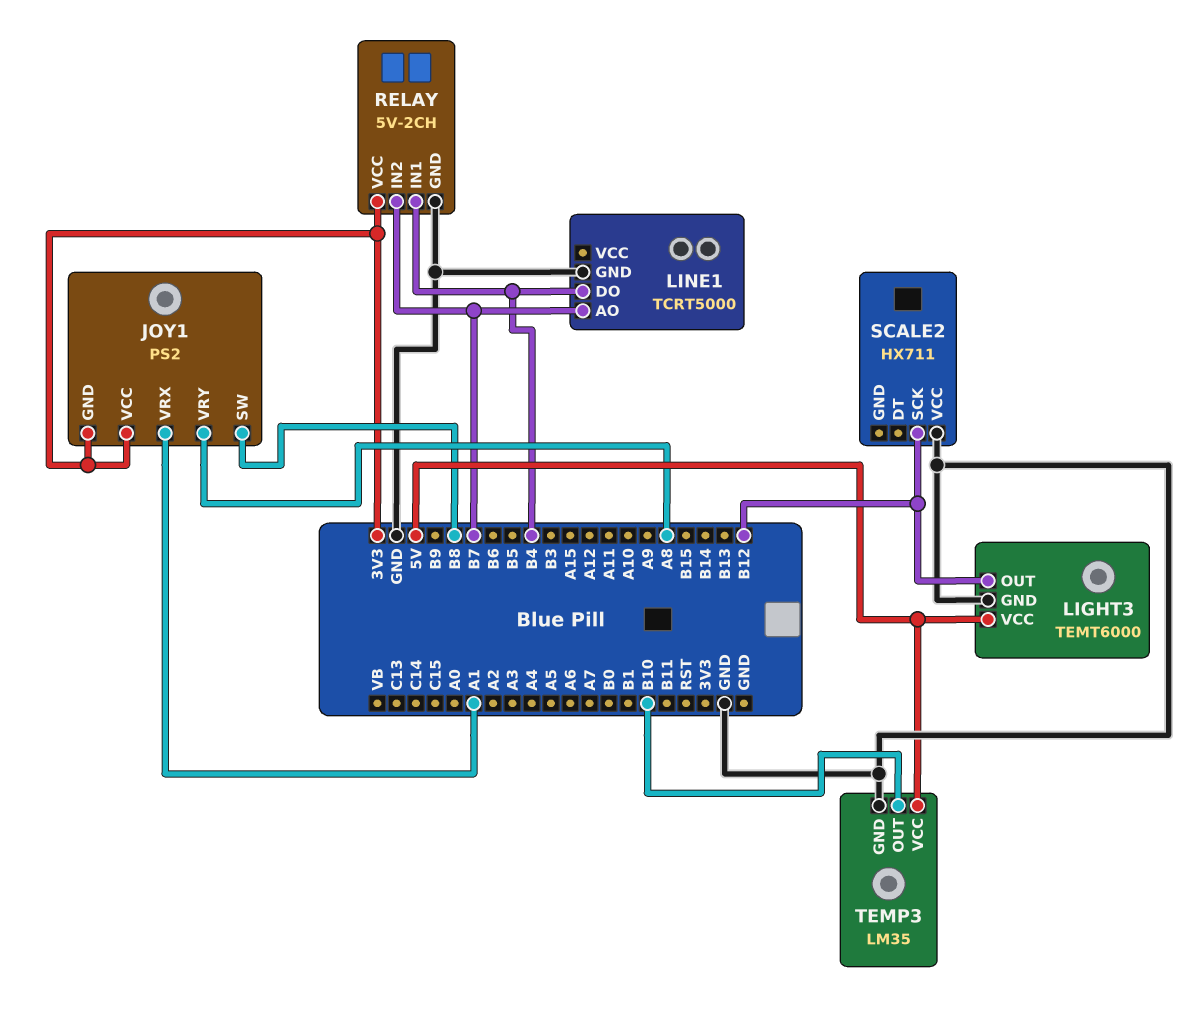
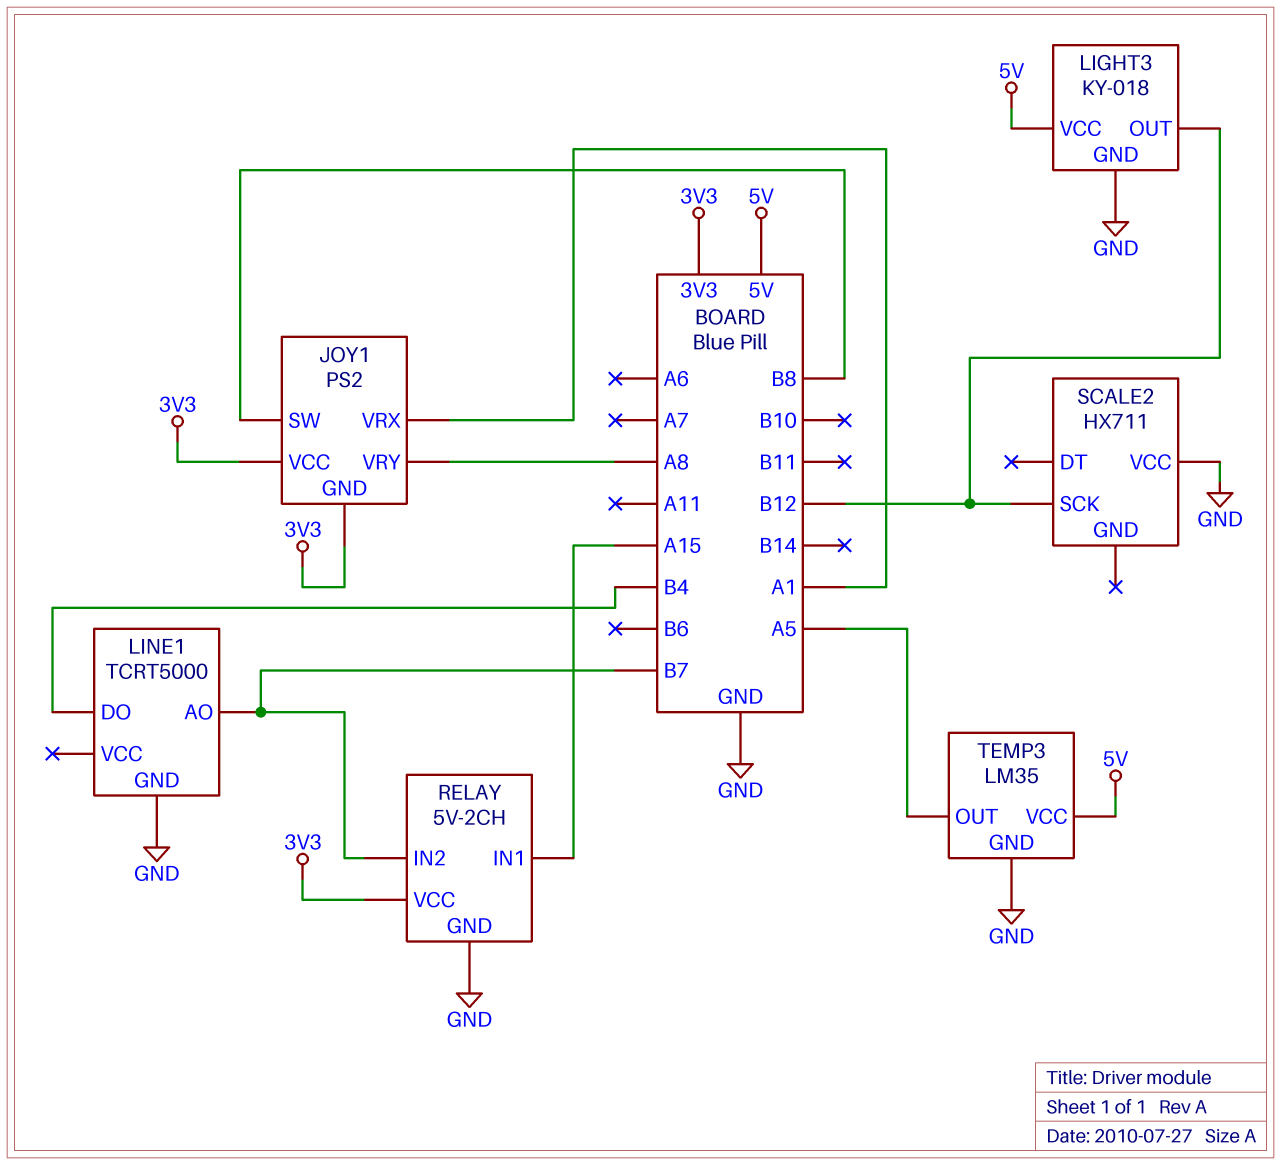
LIGHT3: TEMT6000 -> KY-018
RELAY pin IN1: B4 -> A15
TEMP3 pin OUT: B10 -> A5

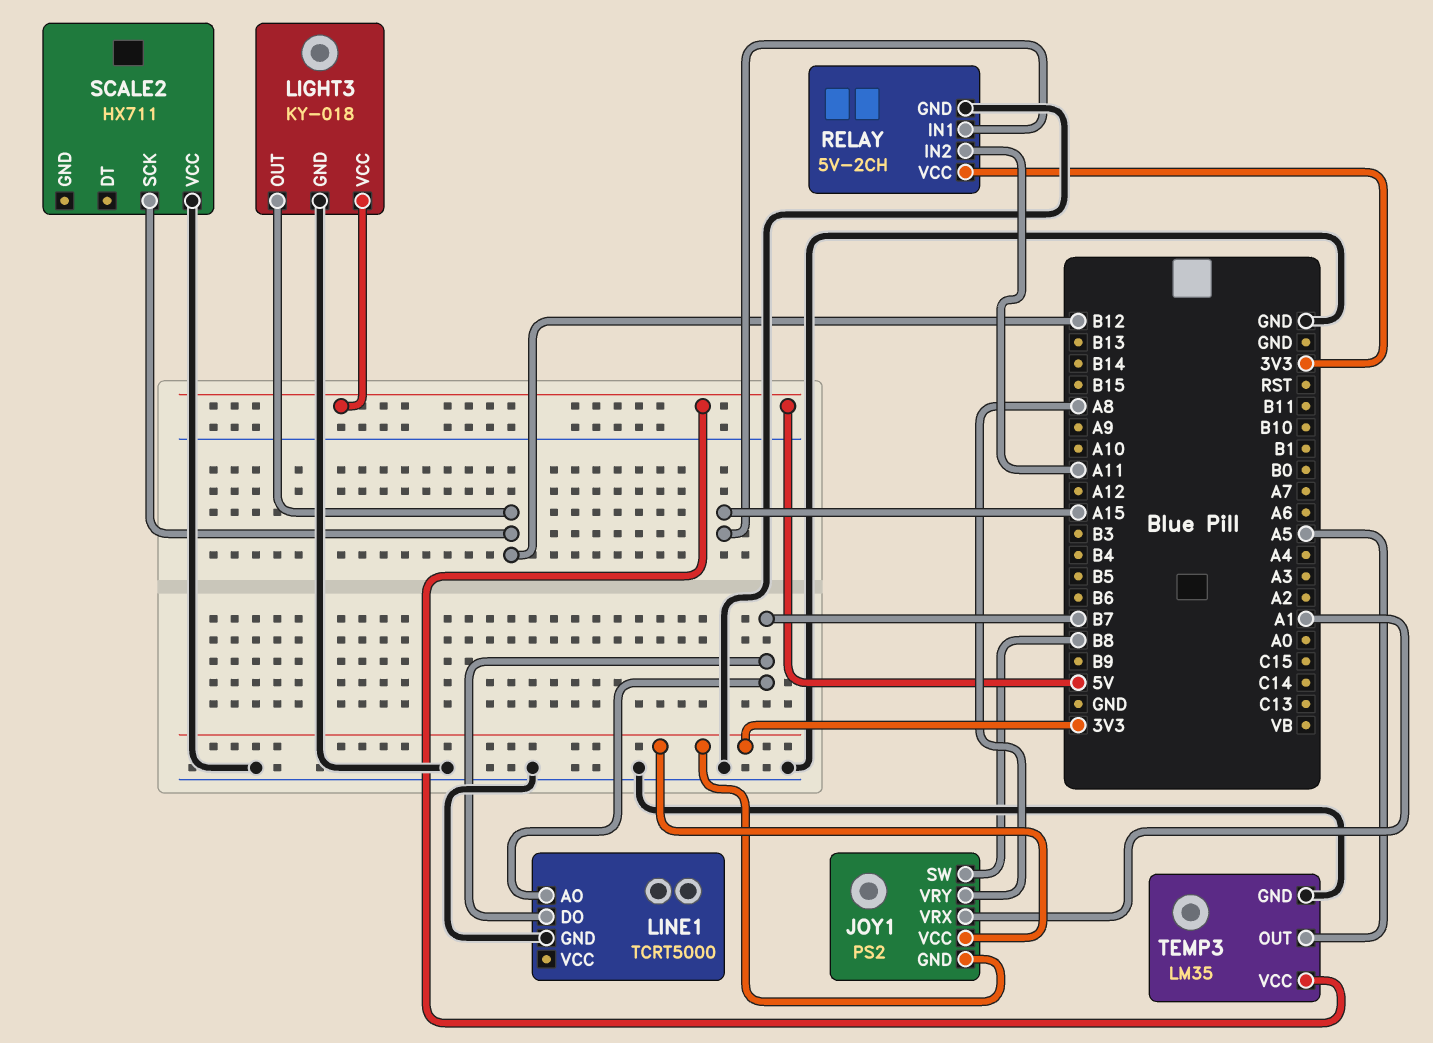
LINE1 pin DO: B4 -> B7
RELAY pin IN2: B7 -> A11

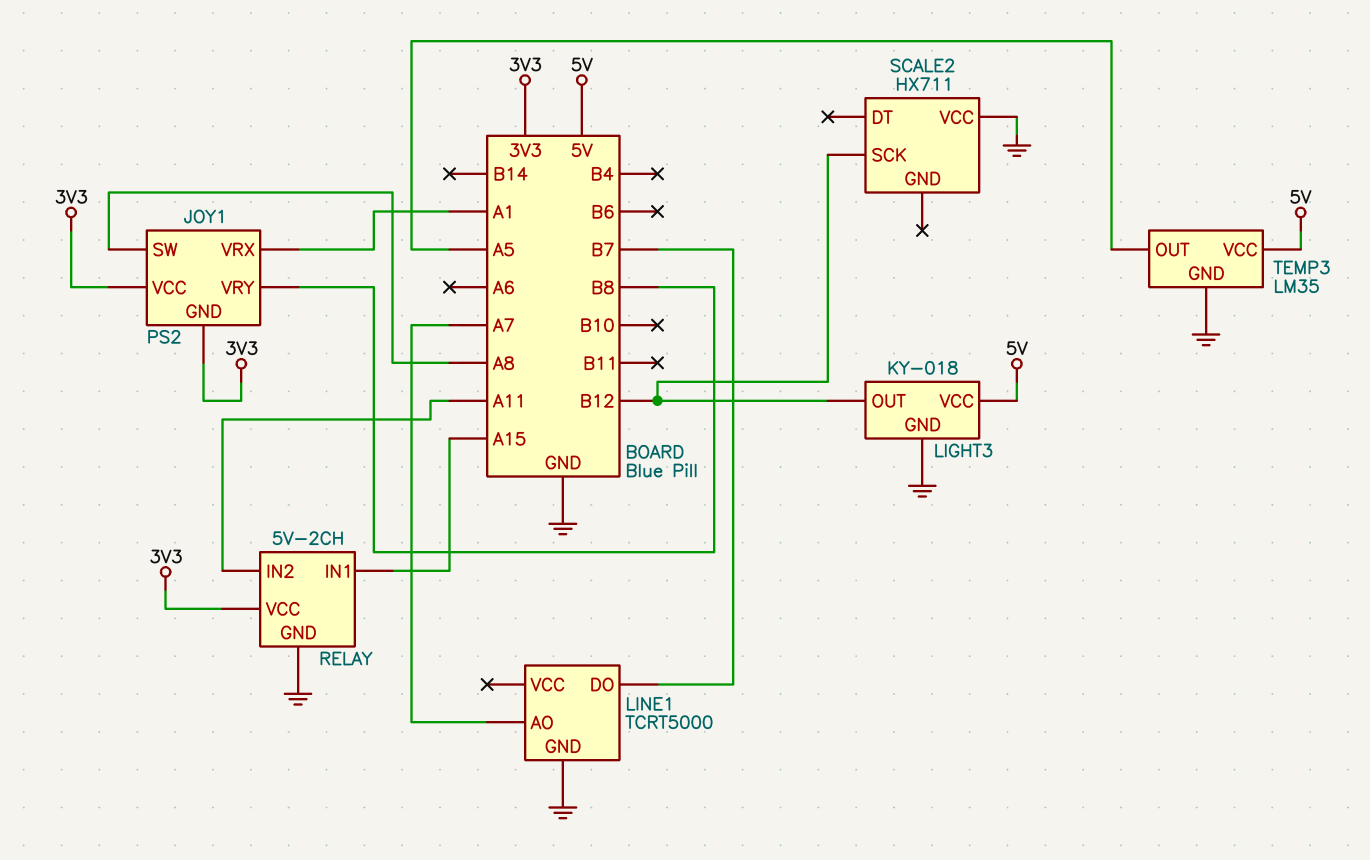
JOY1 pin SW: B8 -> A8
JOY1 pin VRY: A8 -> B8
LINE1 pin AO: B7 -> A7

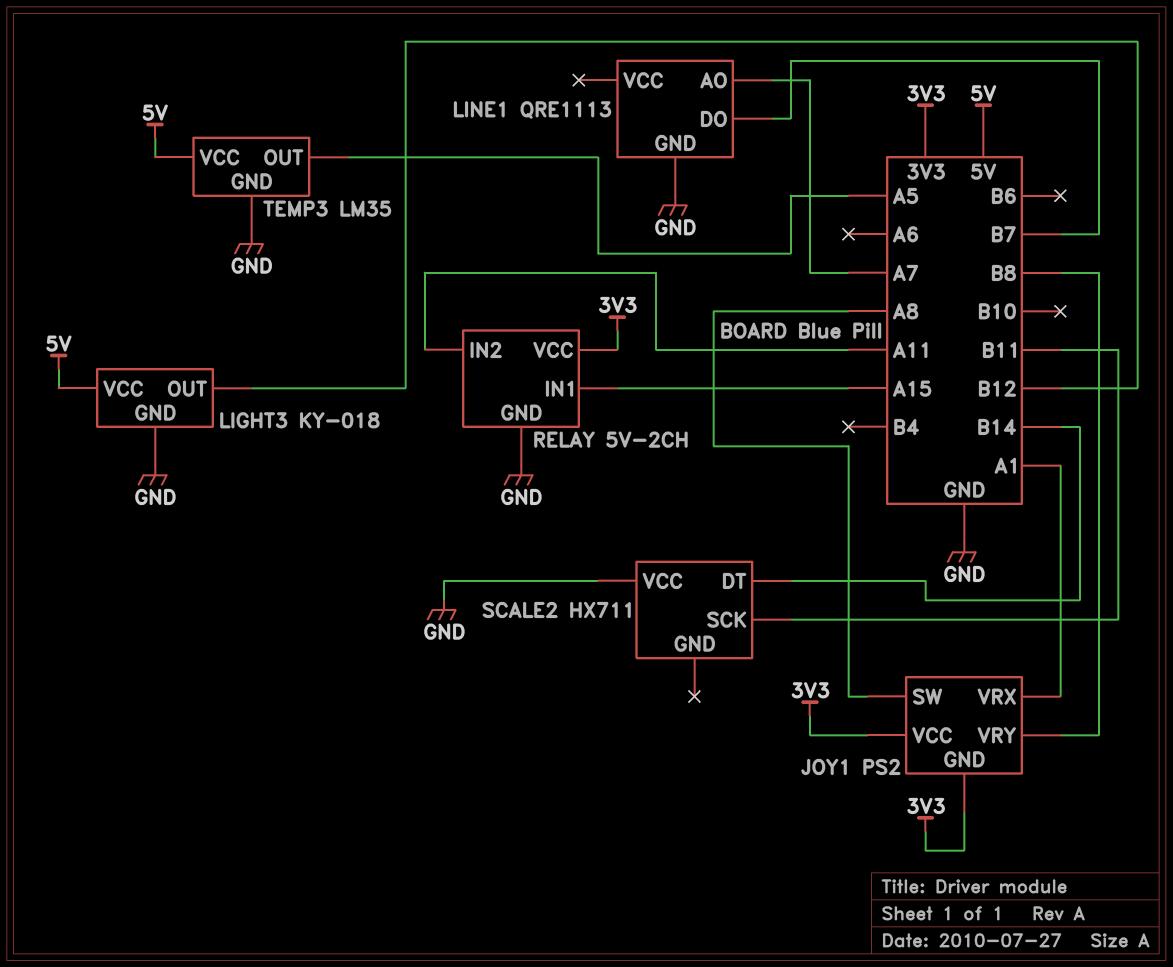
LINE1: TCRT5000 -> QRE1113
SCALE2 pin DT: none -> B14
SCALE2 pin SCK: B12 -> B11

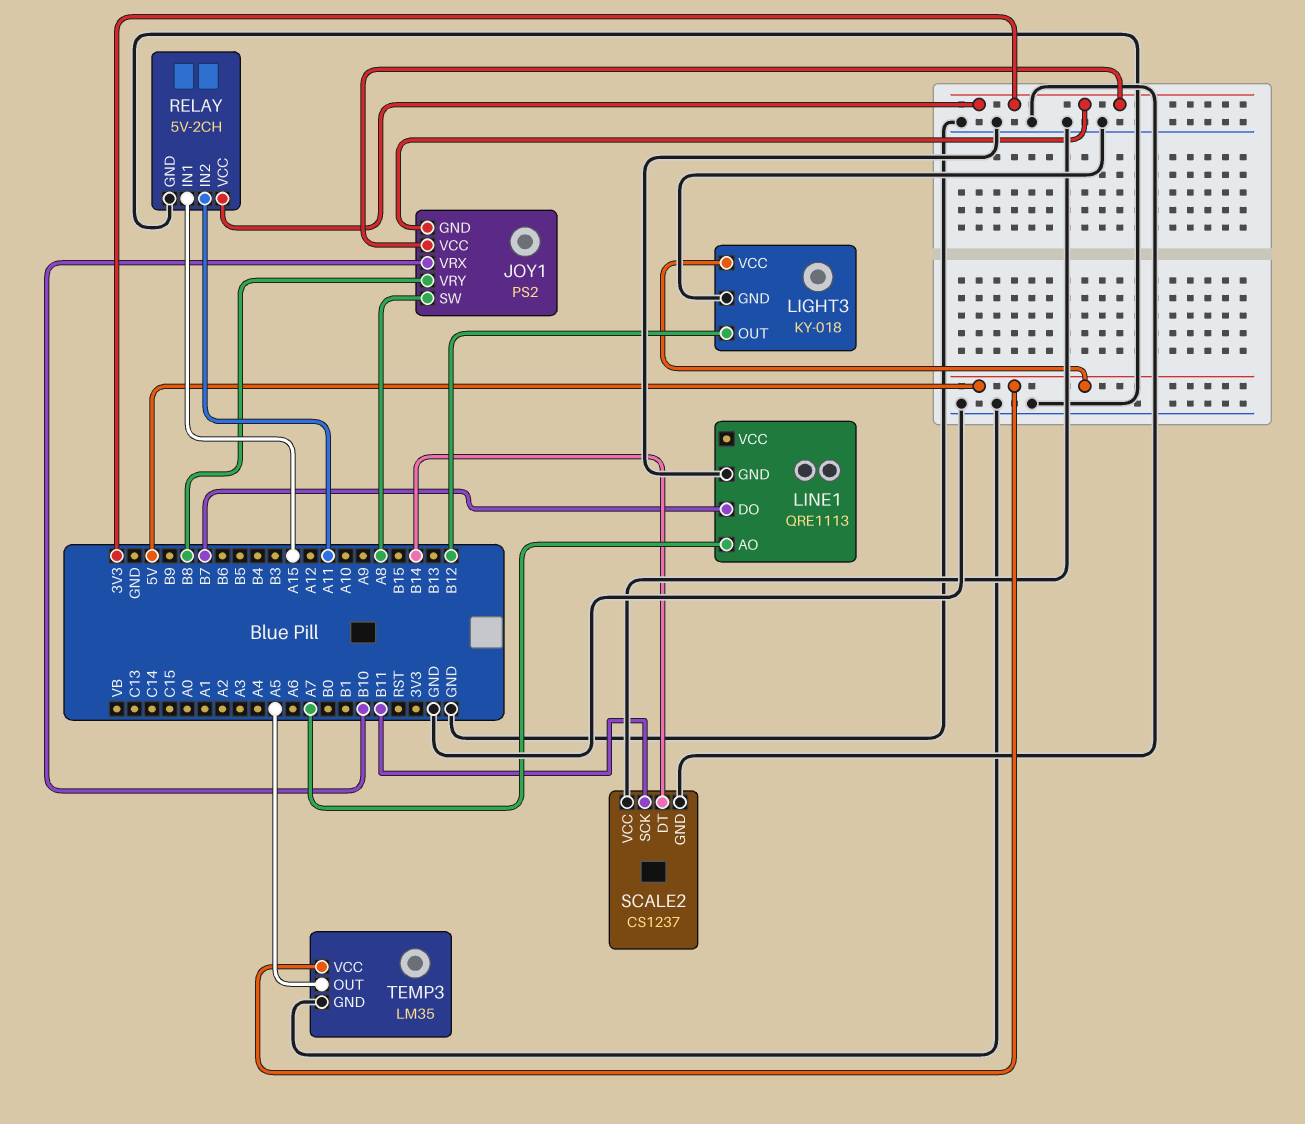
JOY1 pin VRX: A1 -> B10
SCALE2: HX711 -> CS1237
SCALE2 pin GND: none -> GND

